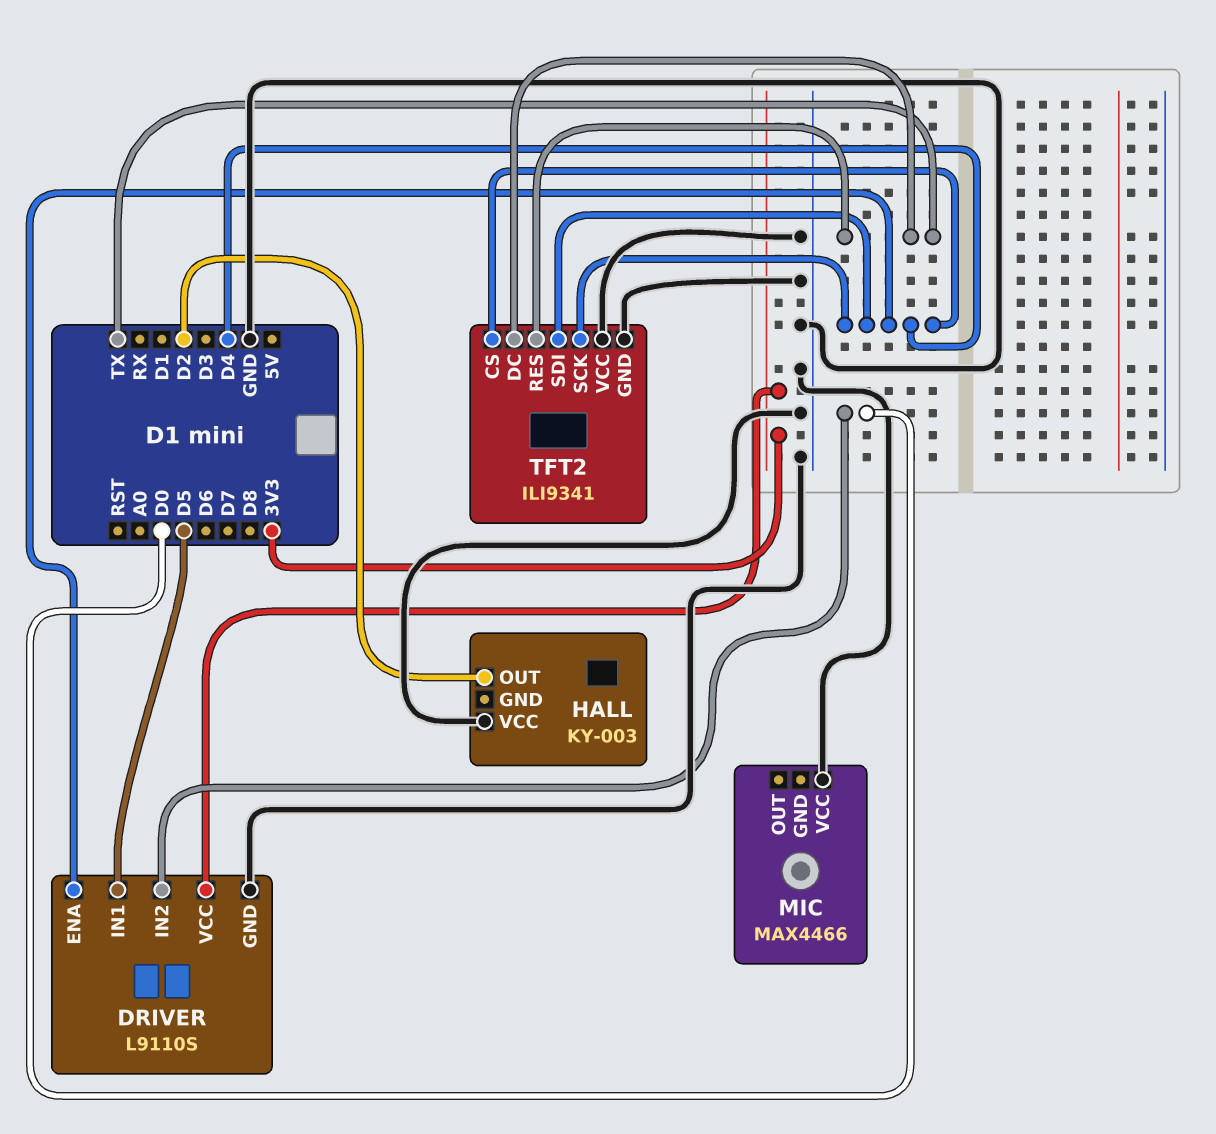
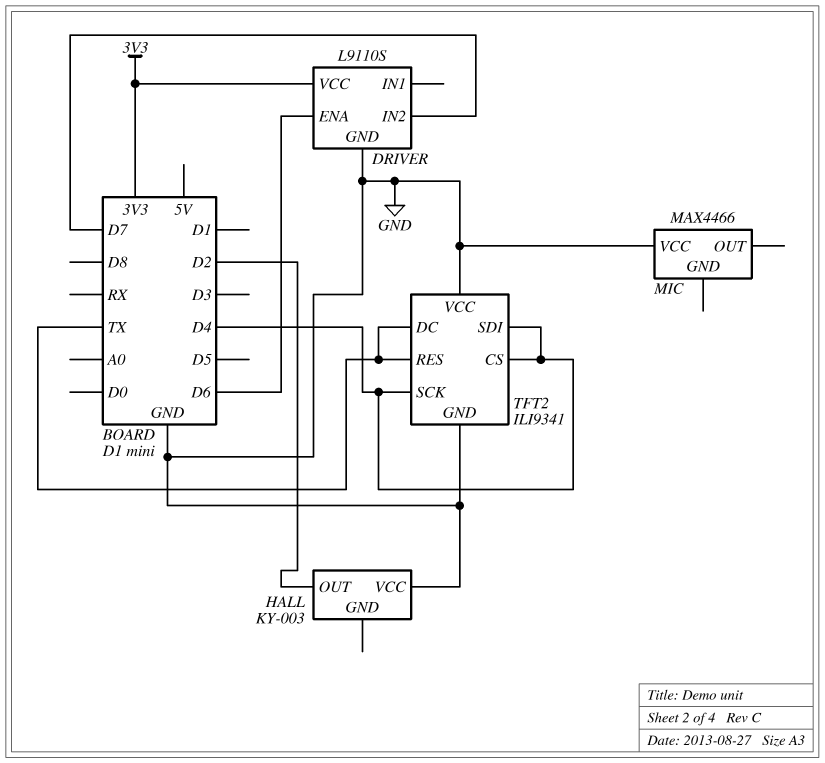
DRIVER pin ENA: D4 -> D6
DRIVER pin IN1: D5 -> none
DRIVER pin IN2: D0 -> D7

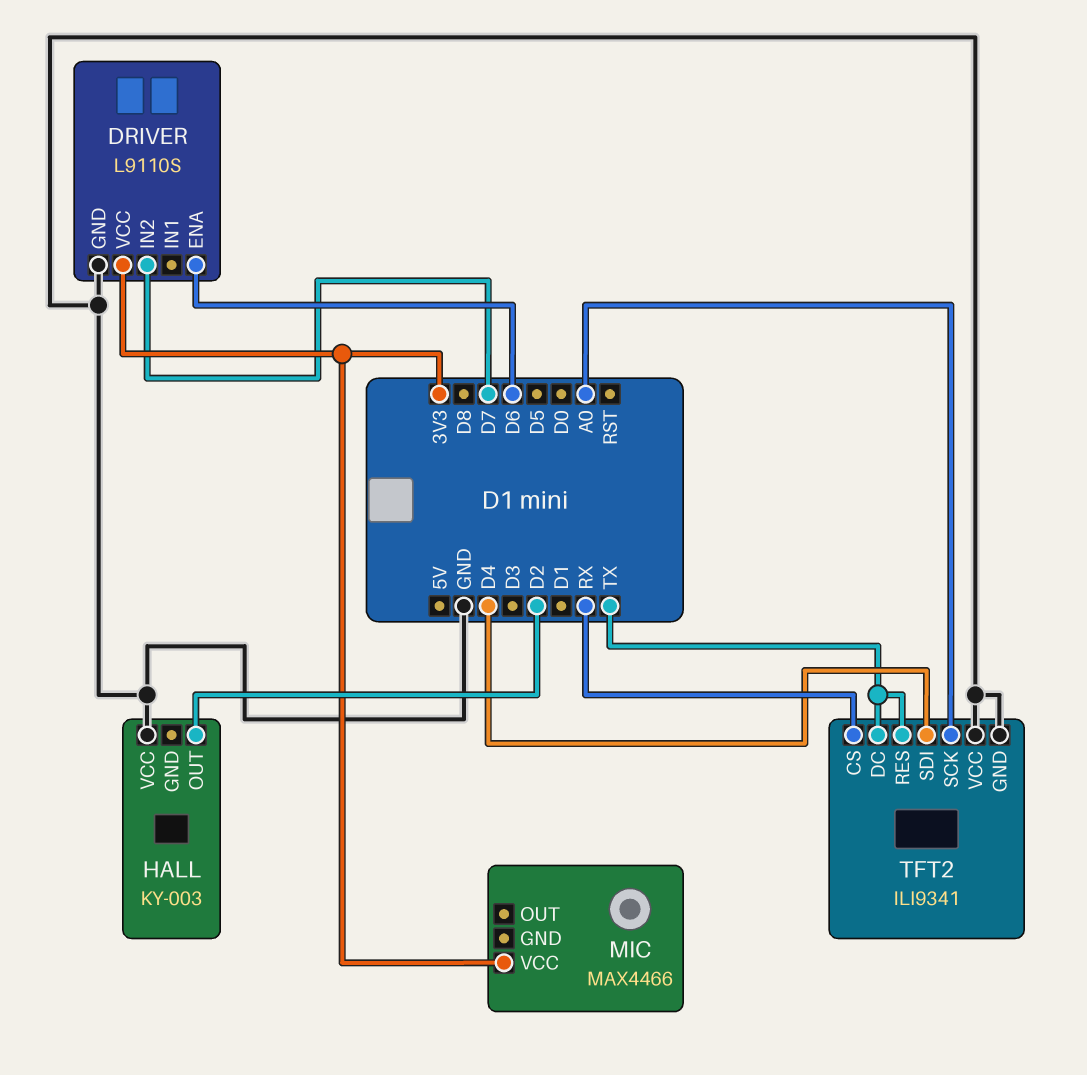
MIC pin VCC: GND -> 3V3
TFT2 pin CS: D4 -> RX
TFT2 pin SCK: D4 -> A0

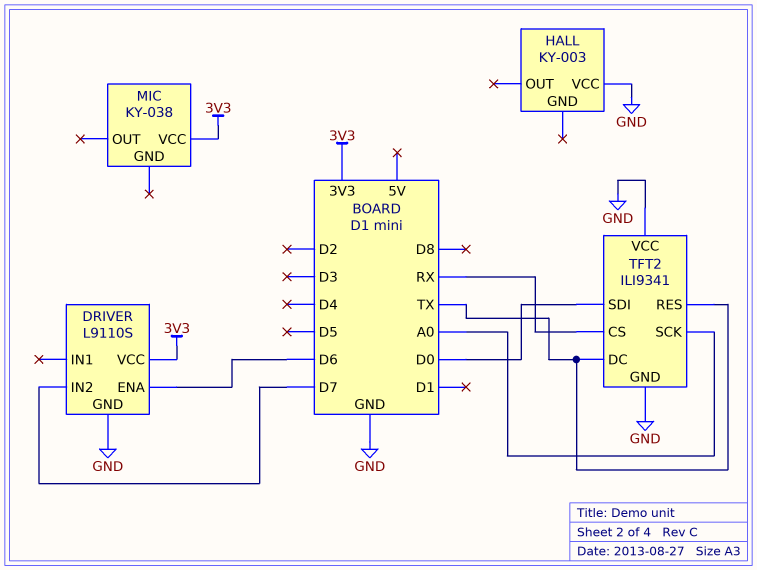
HALL pin OUT: D2 -> none
MIC: MAX4466 -> KY-038
TFT2 pin SDI: D4 -> D0

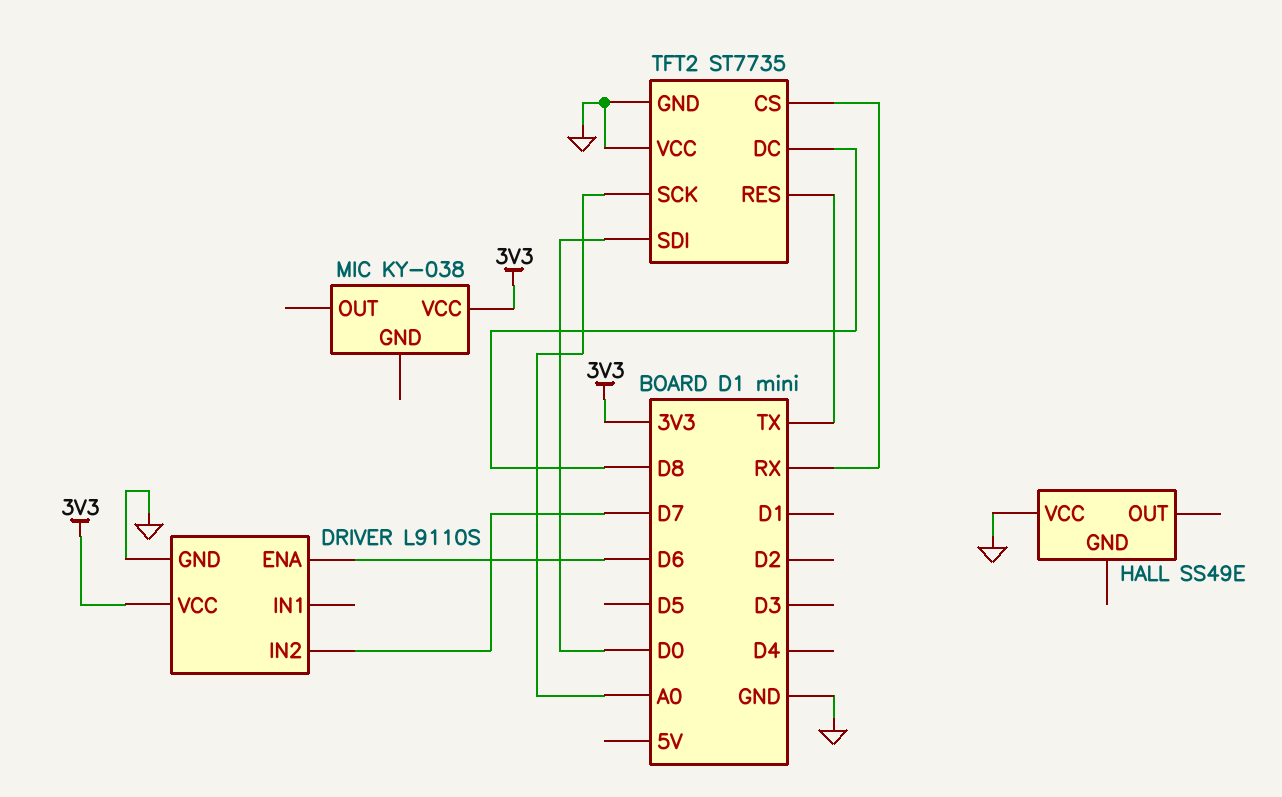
HALL: KY-003 -> SS49E
TFT2: ILI9341 -> ST7735
TFT2 pin DC: TX -> D8

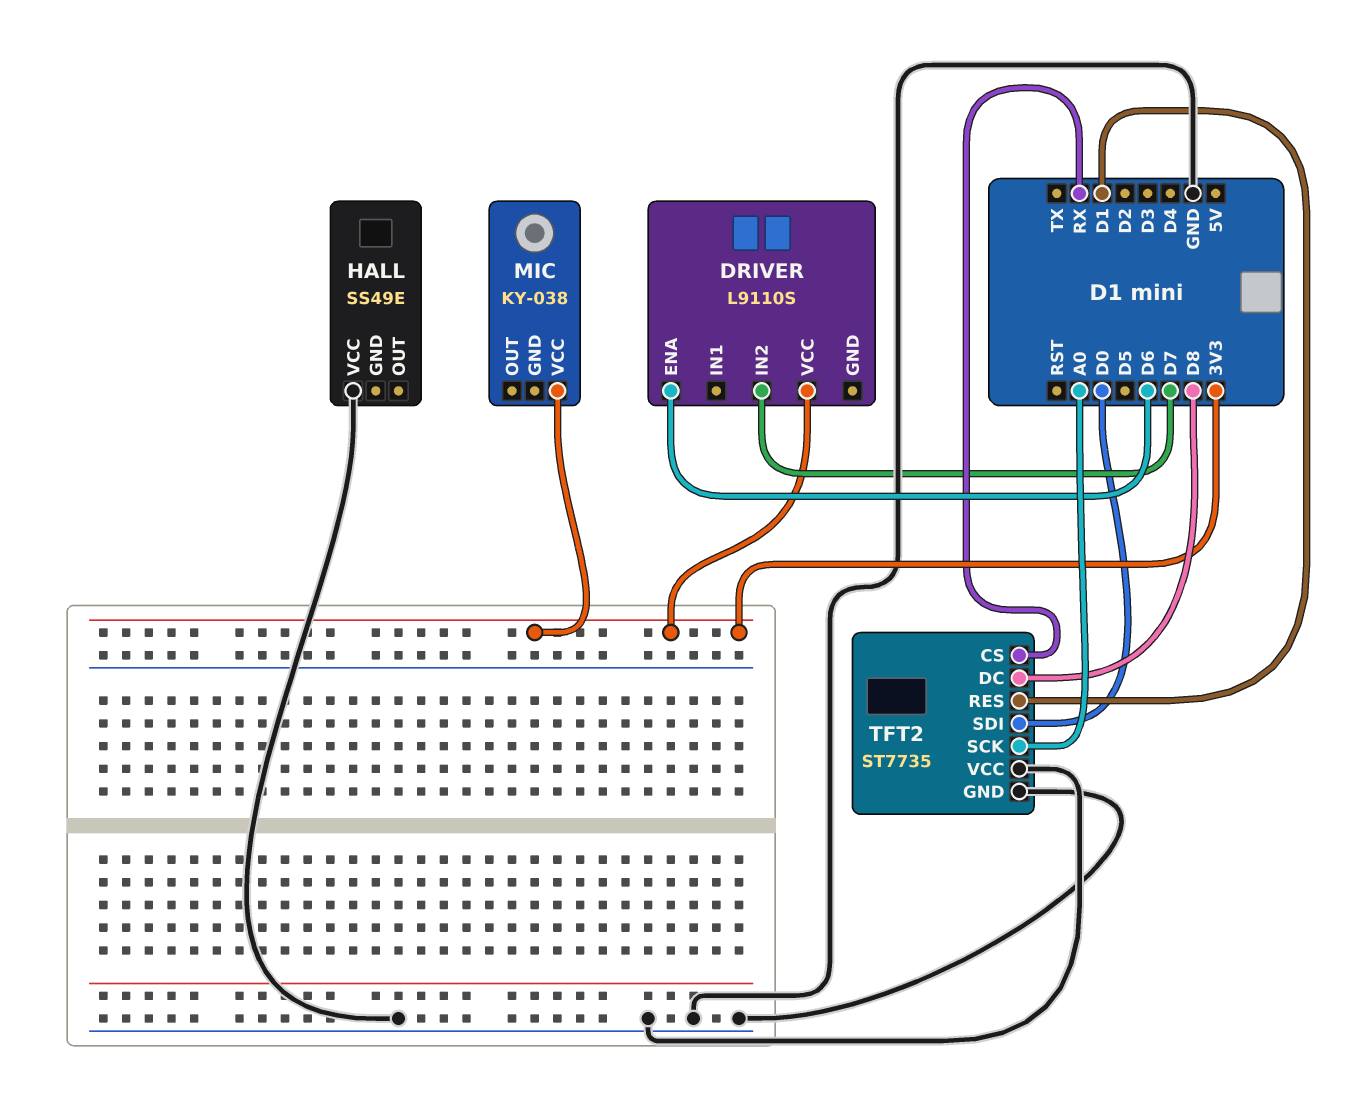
DRIVER pin GND: GND -> none
TFT2 pin RES: TX -> D1

